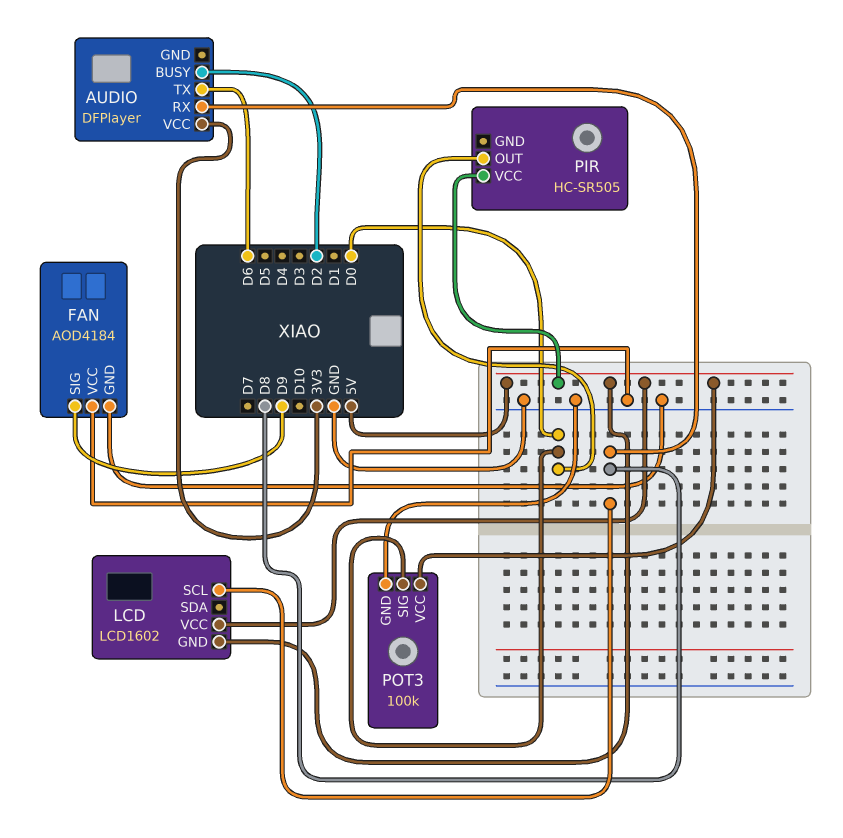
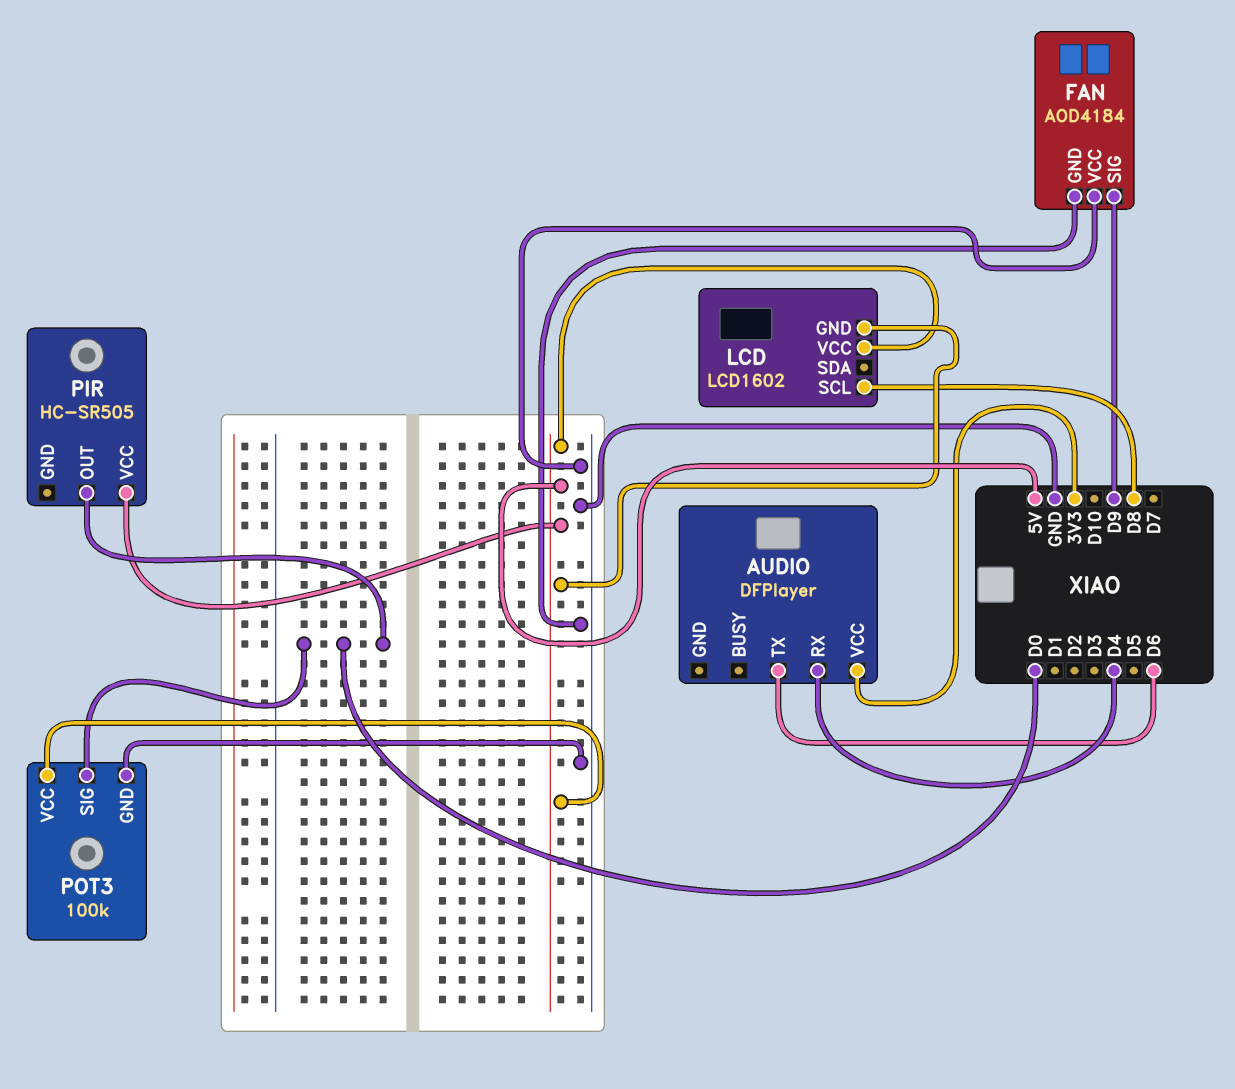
AUDIO pin BUSY: D2 -> none
AUDIO pin RX: D8 -> D4

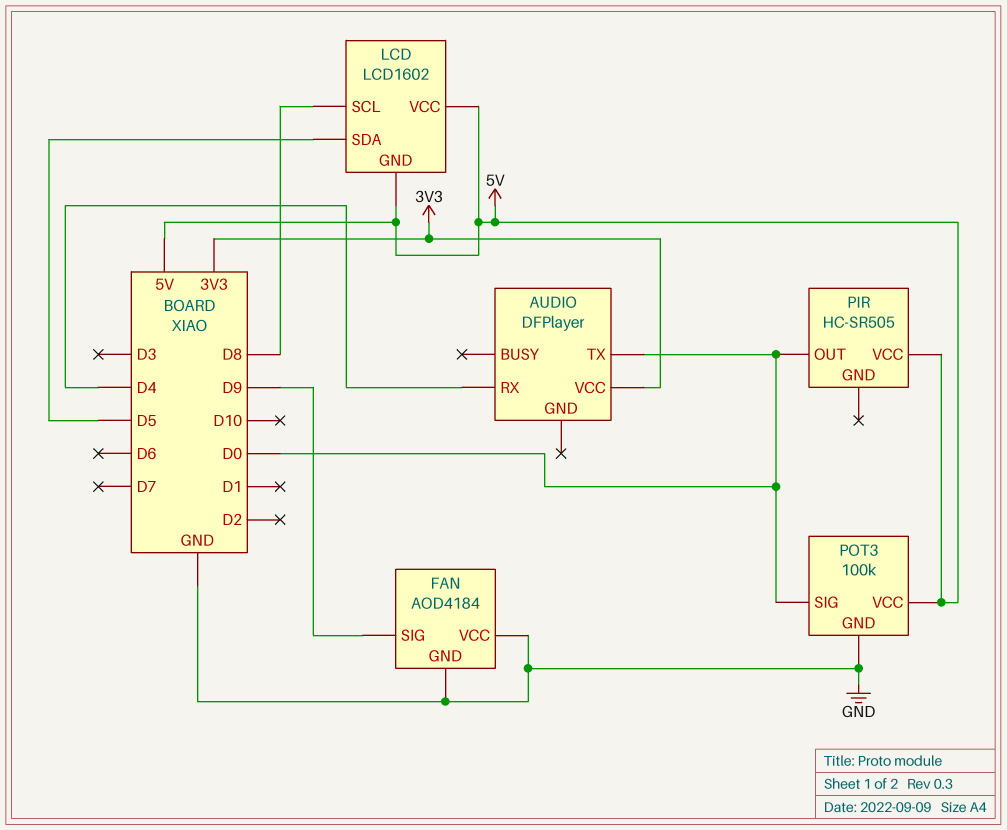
AUDIO pin TX: D6 -> D0
LCD pin SDA: none -> D5

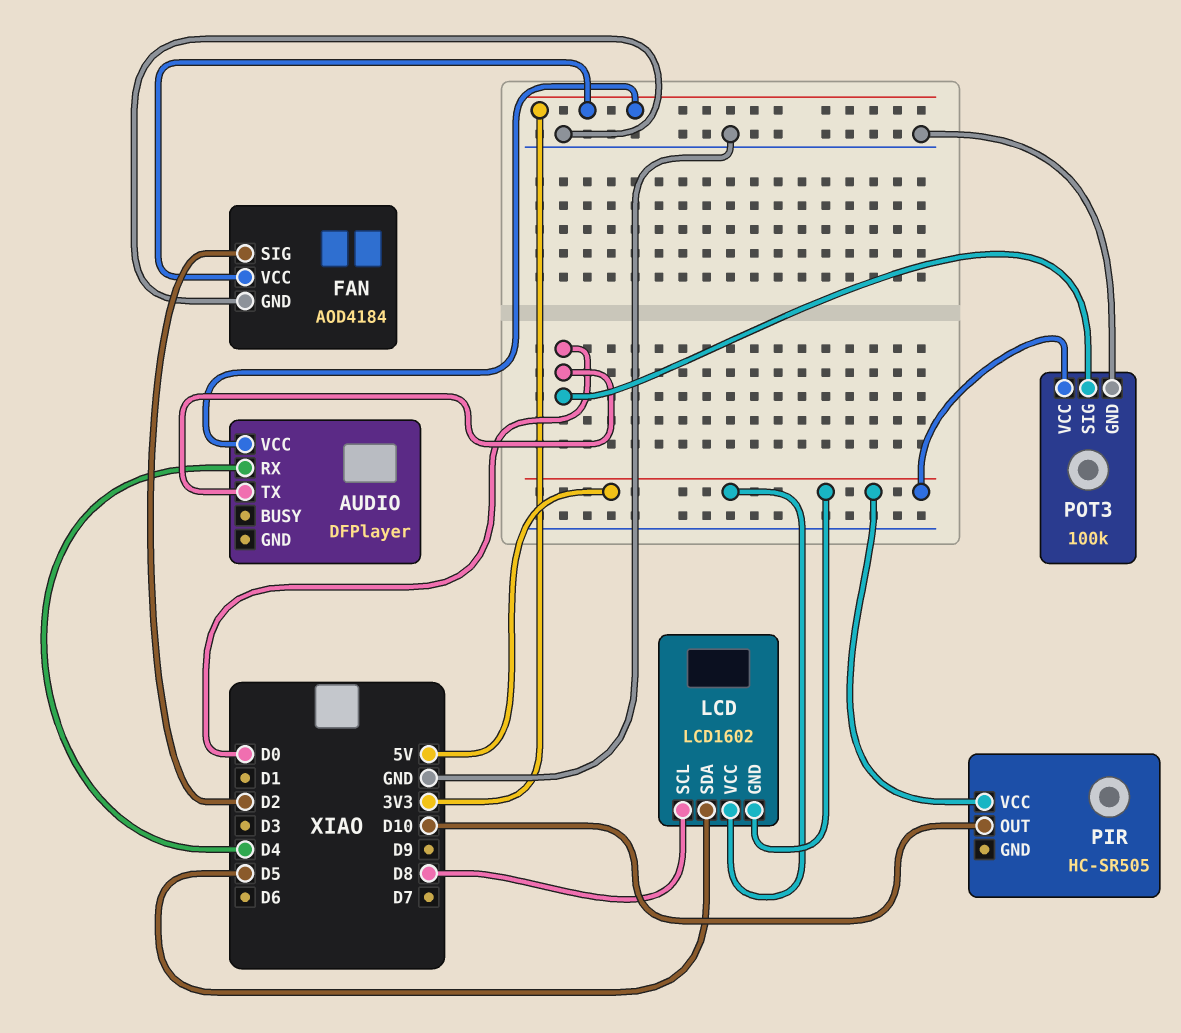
FAN pin SIG: D9 -> D2
FAN pin VCC: GND -> 3V3
PIR pin OUT: D0 -> D10

